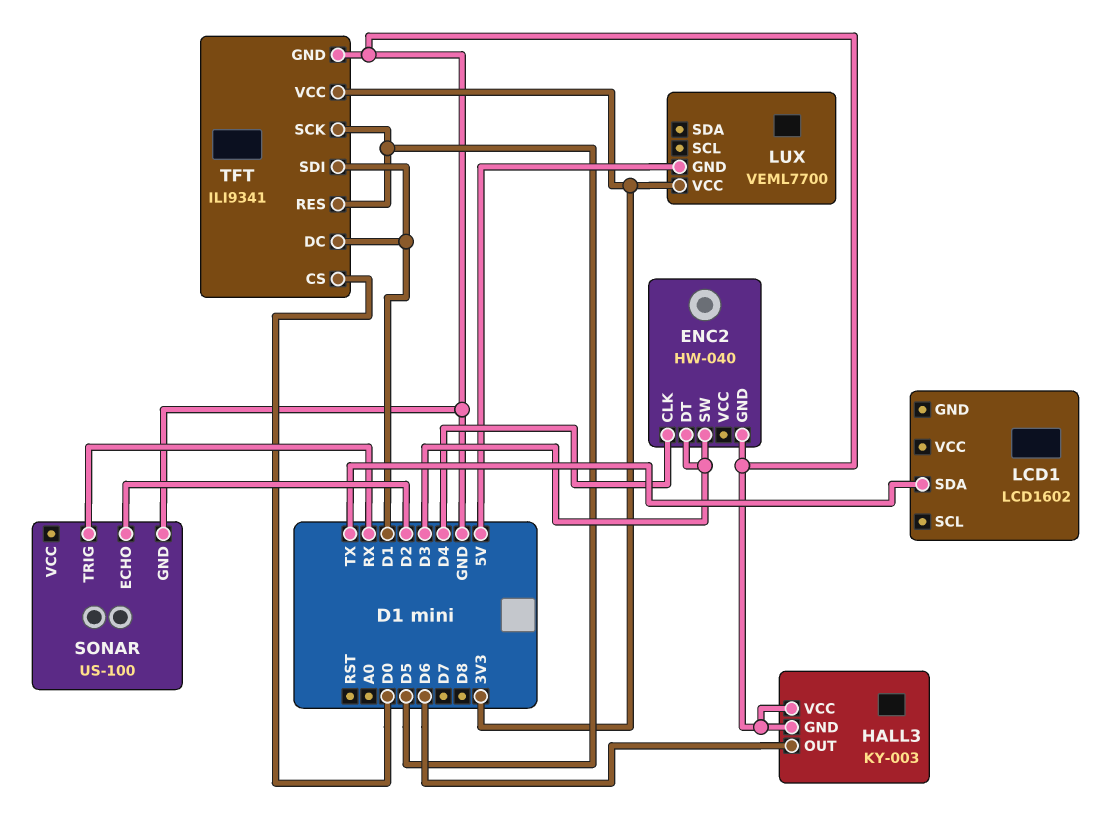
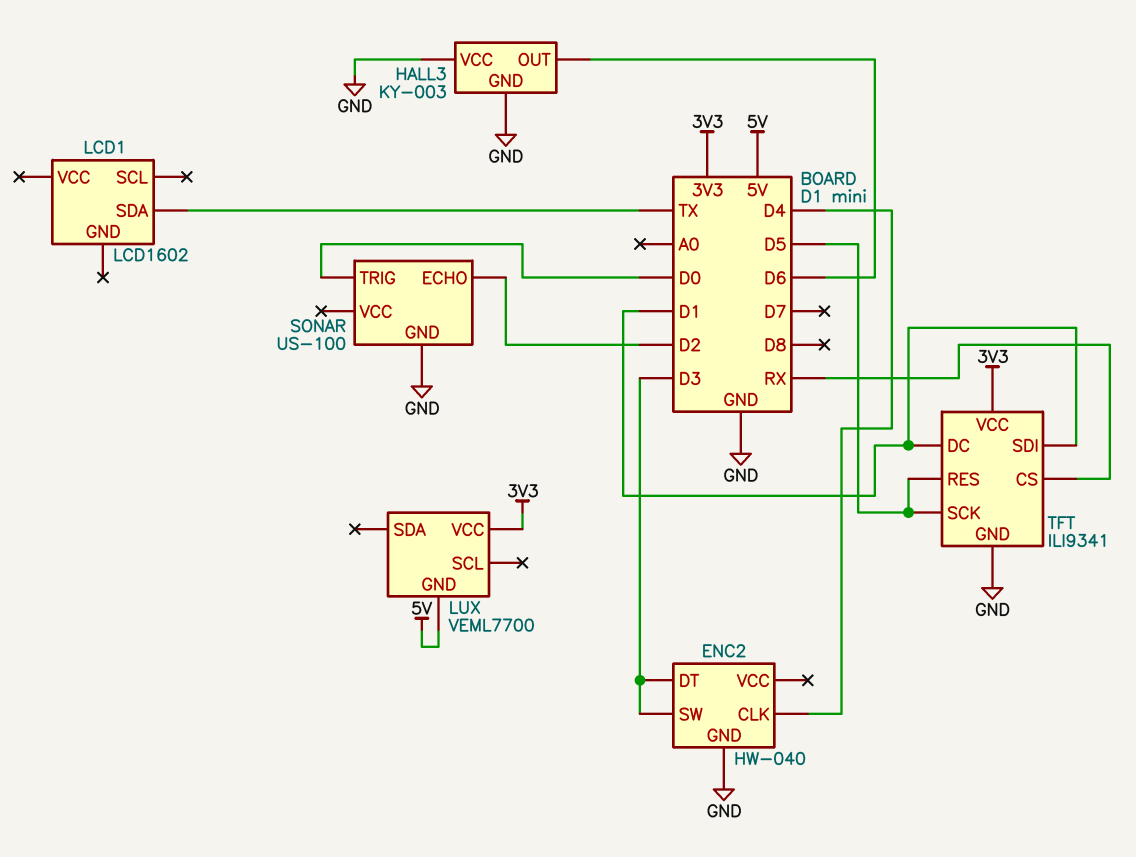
SONAR pin TRIG: RX -> D0
TFT pin CS: D0 -> RX

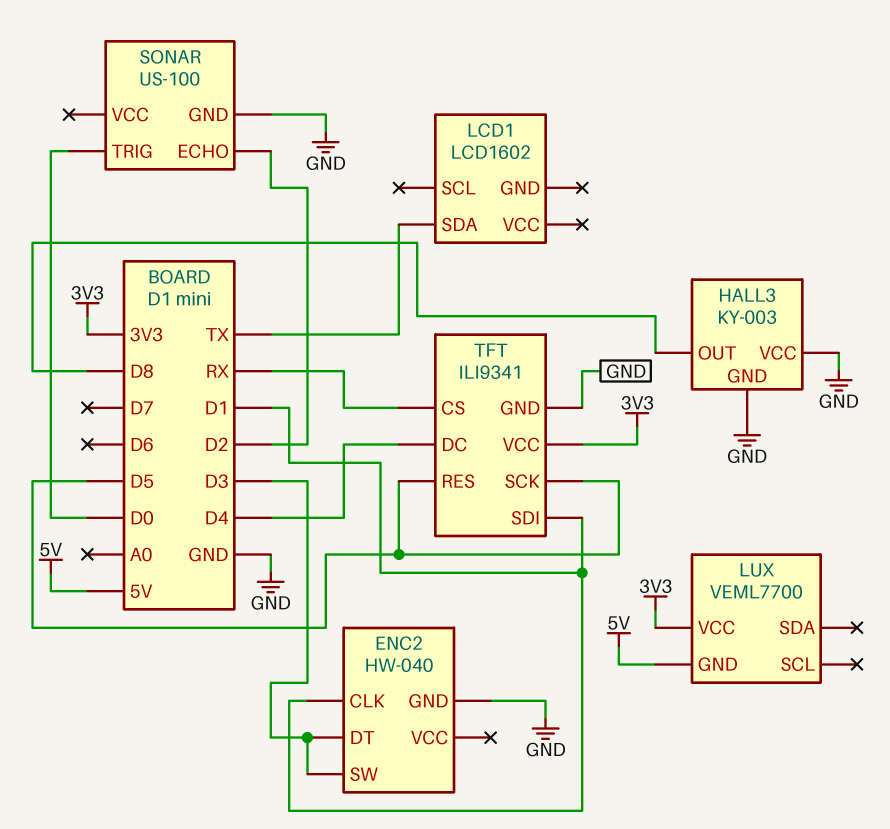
ENC2 pin CLK: D4 -> D1
HALL3 pin OUT: D6 -> D8
TFT pin DC: D1 -> D4

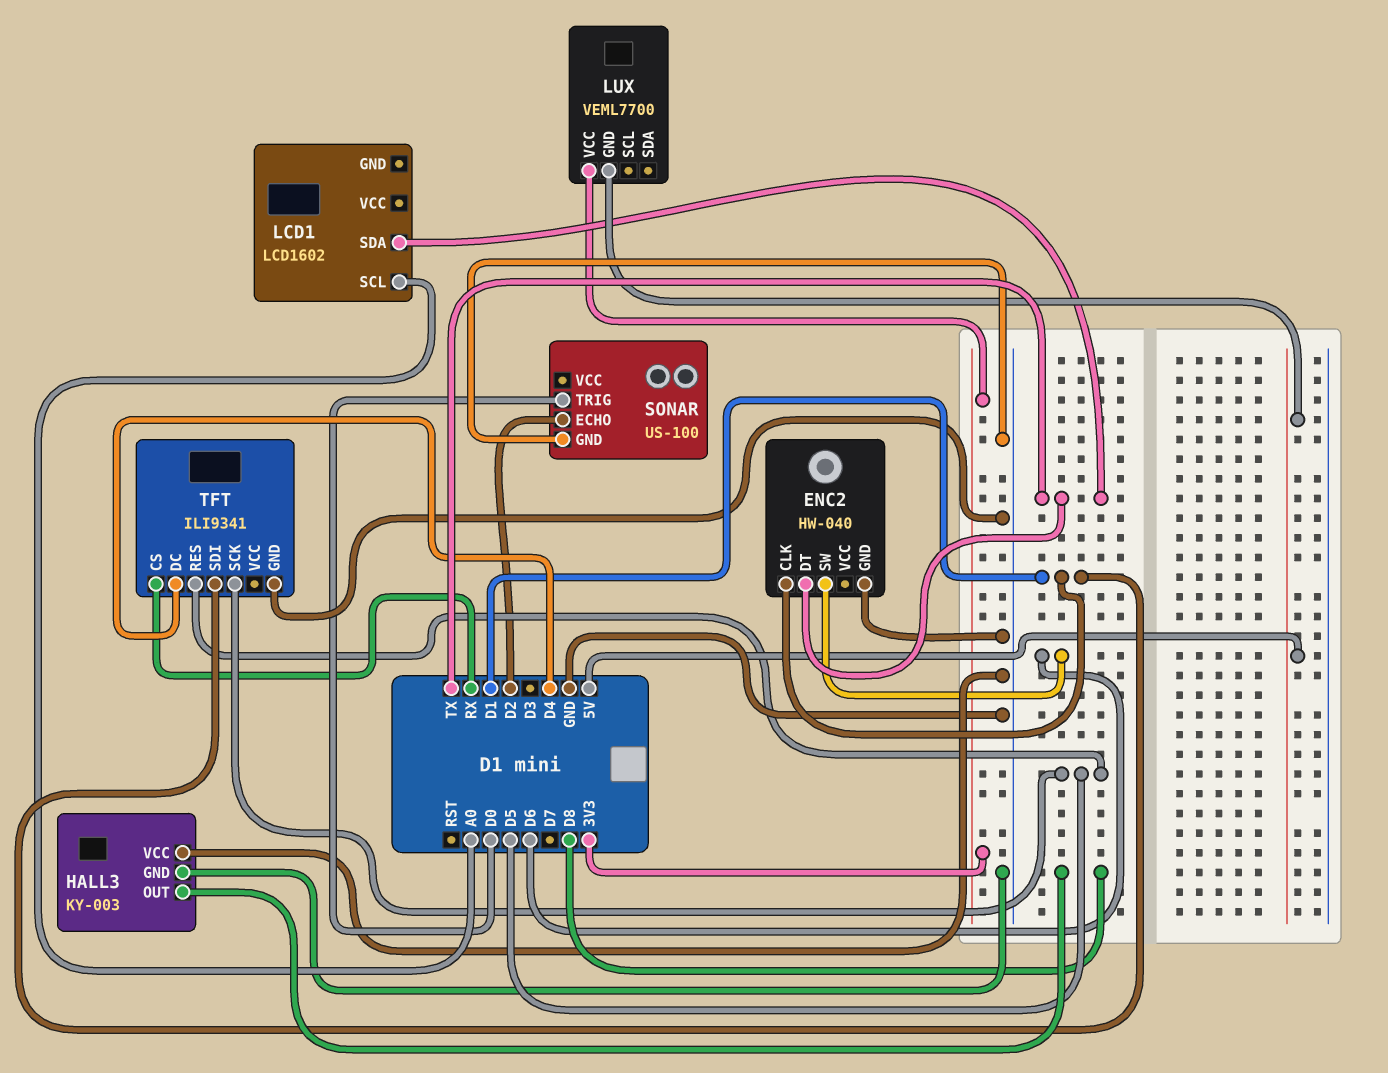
ENC2 pin DT: D3 -> TX
ENC2 pin SW: D3 -> D6
LCD1 pin SCL: none -> A0
TFT pin VCC: 3V3 -> none

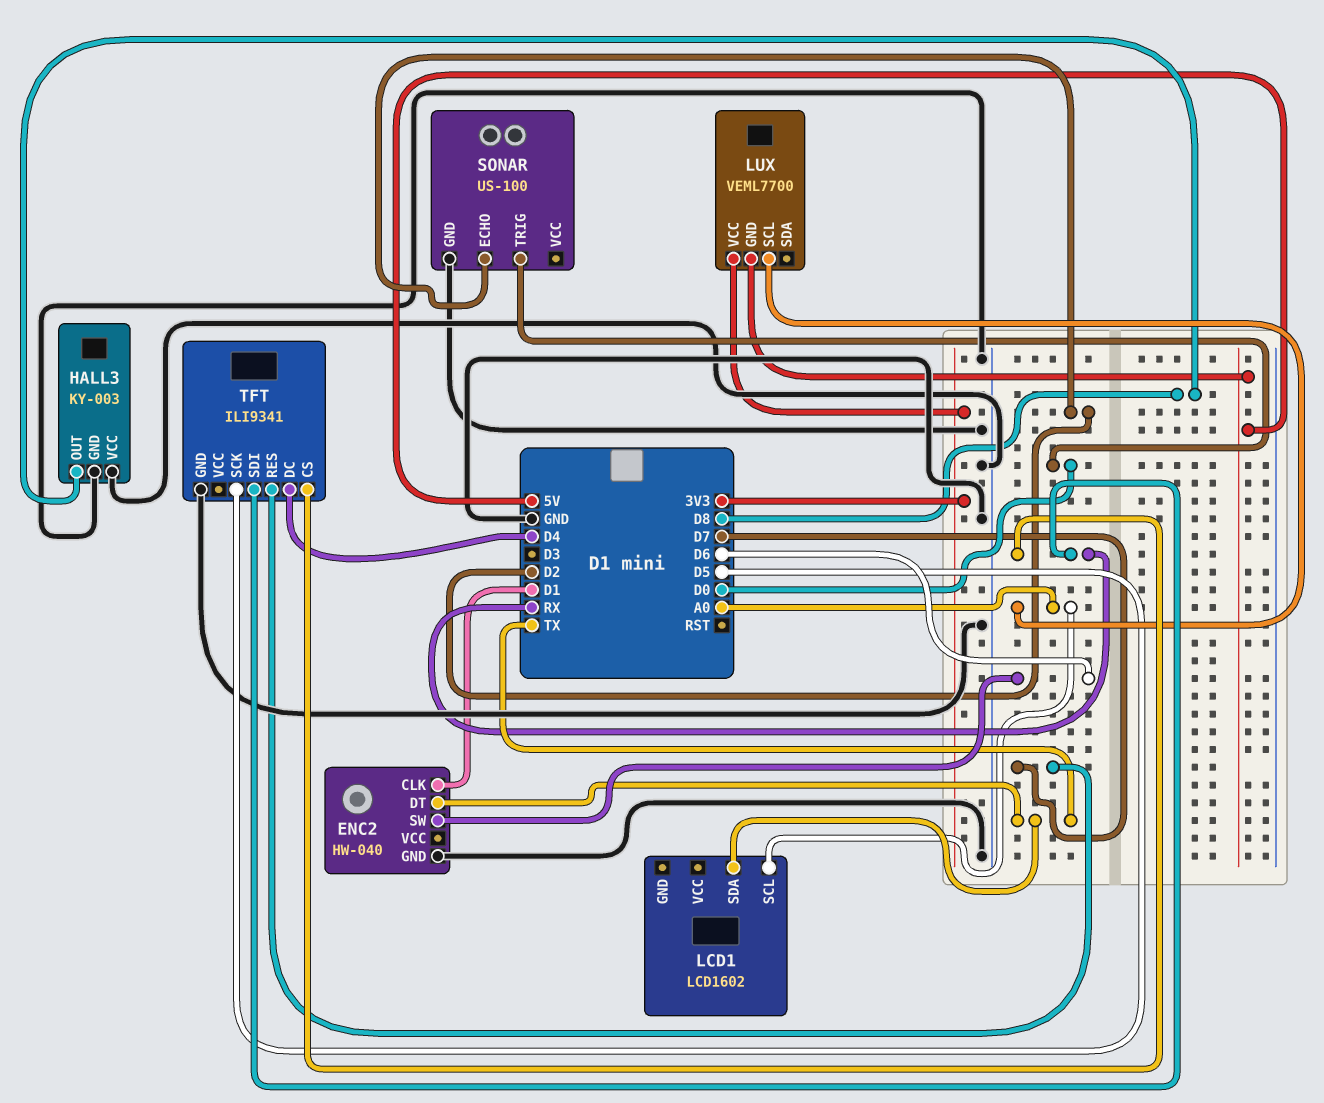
LUX pin SCL: none -> A0
TFT pin RES: D5 -> D7
TFT pin SDI: D1 -> RX

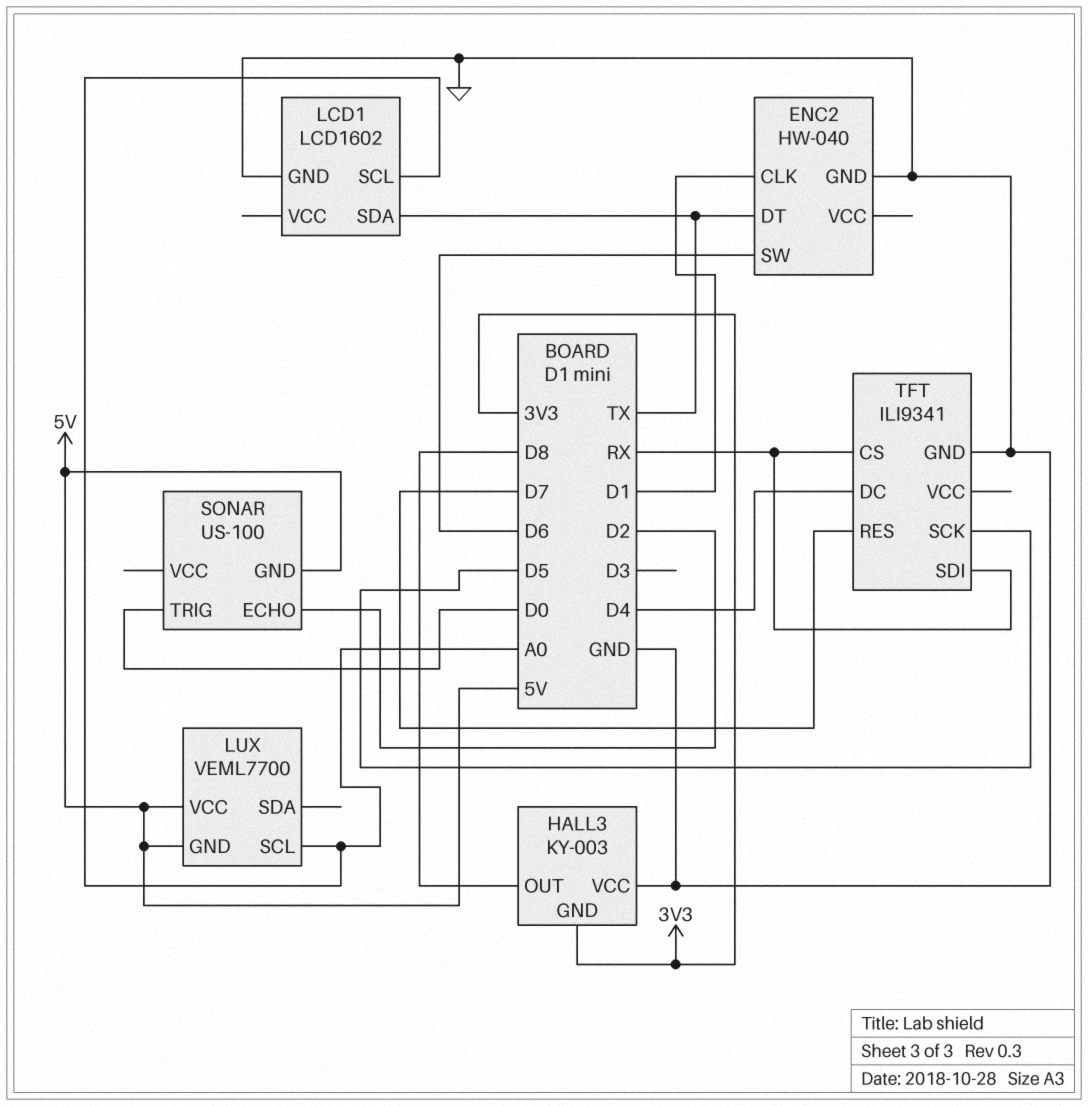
HALL3 pin GND: GND -> 3V3
LCD1 pin GND: none -> GND
LUX pin VCC: 3V3 -> 5V
SONAR pin GND: GND -> 5V

